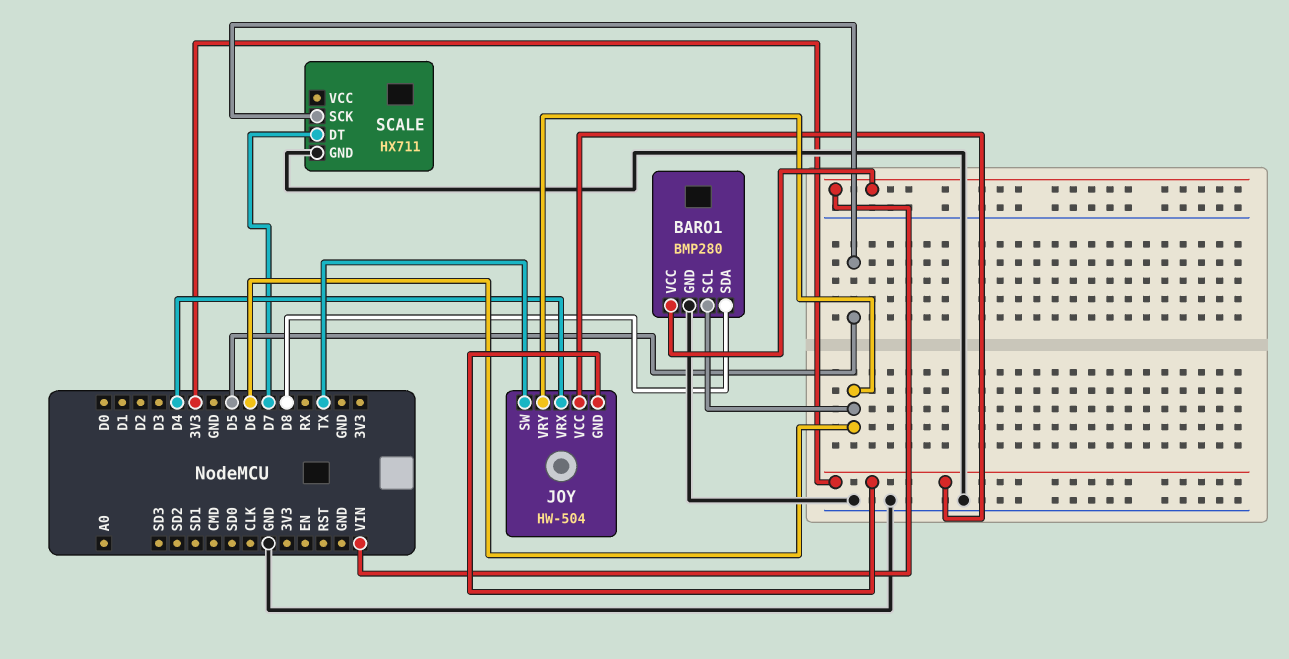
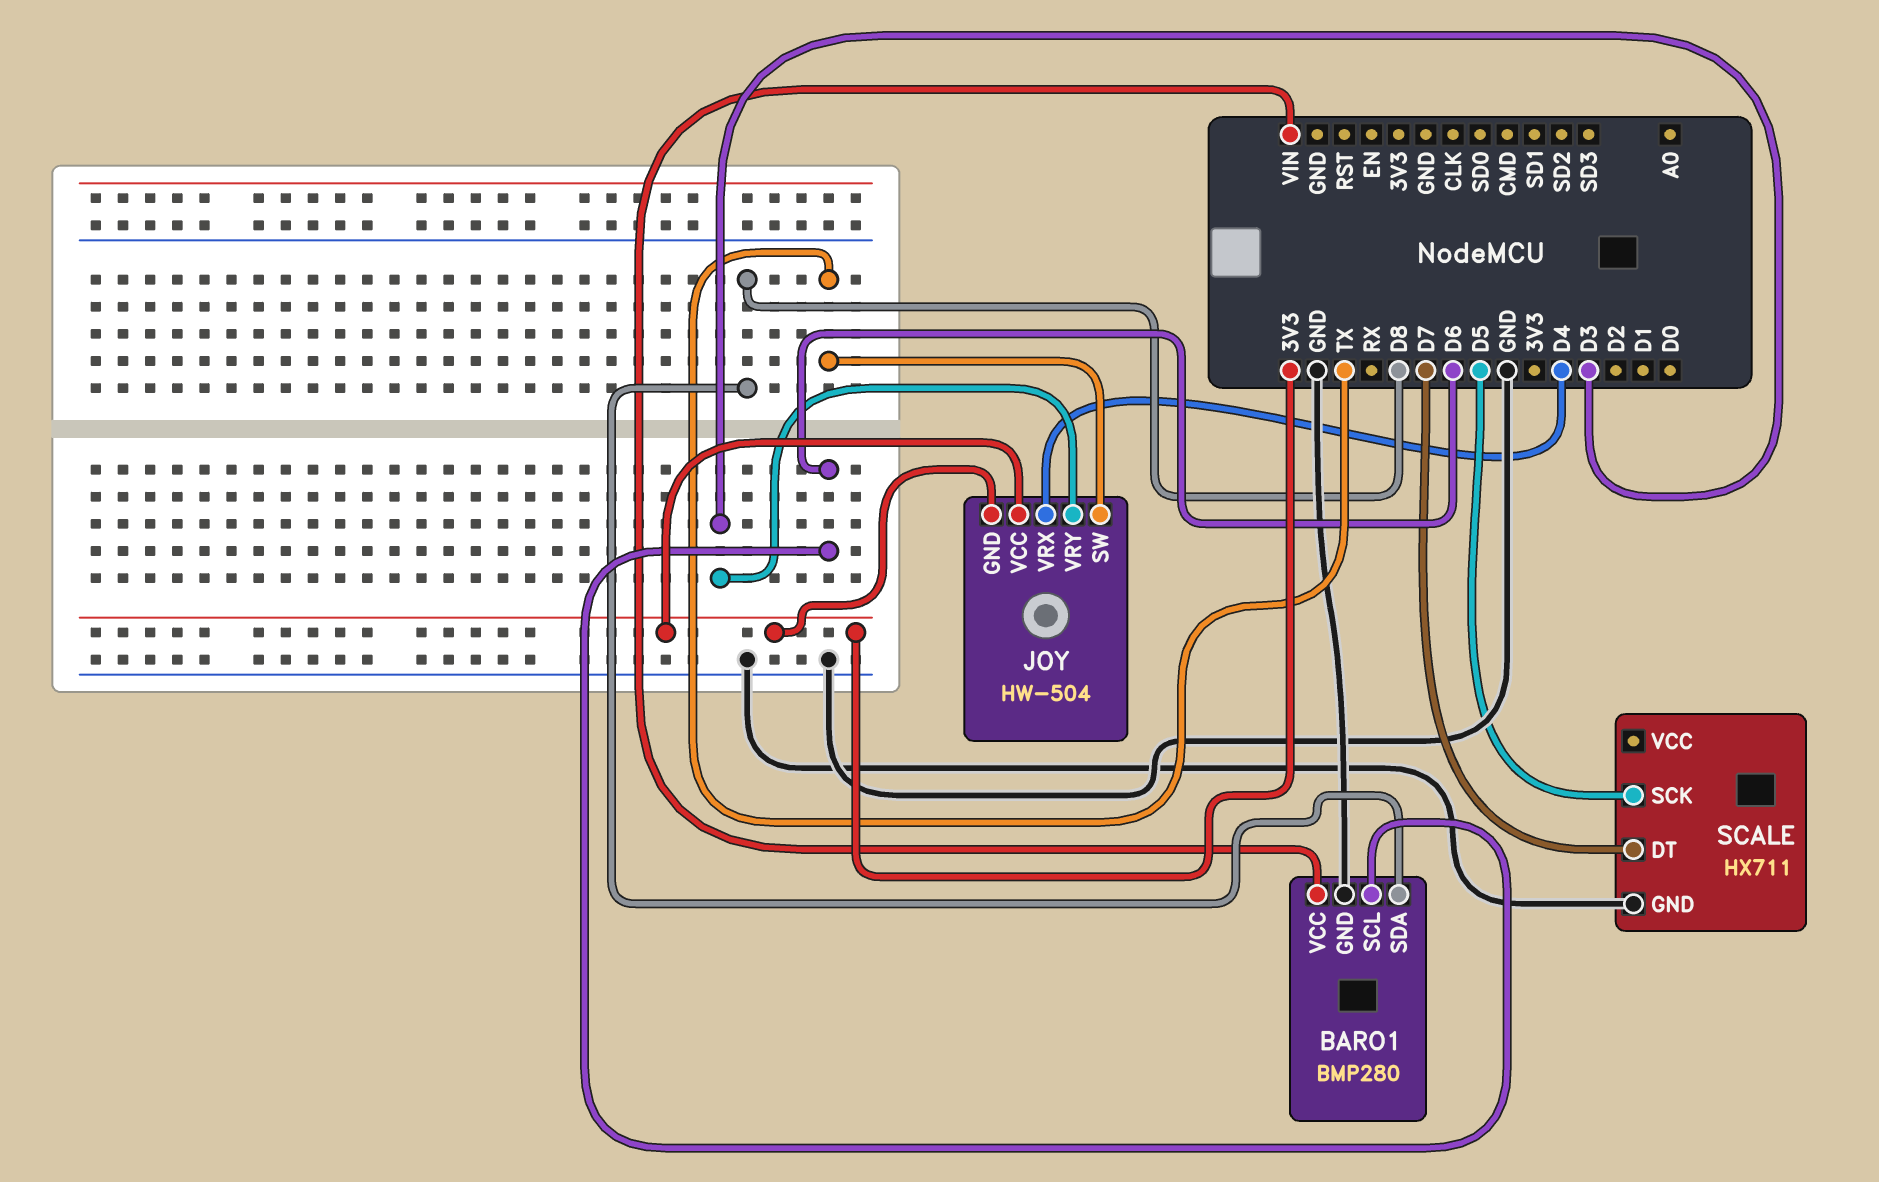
JOY pin VRY: D6 -> D3

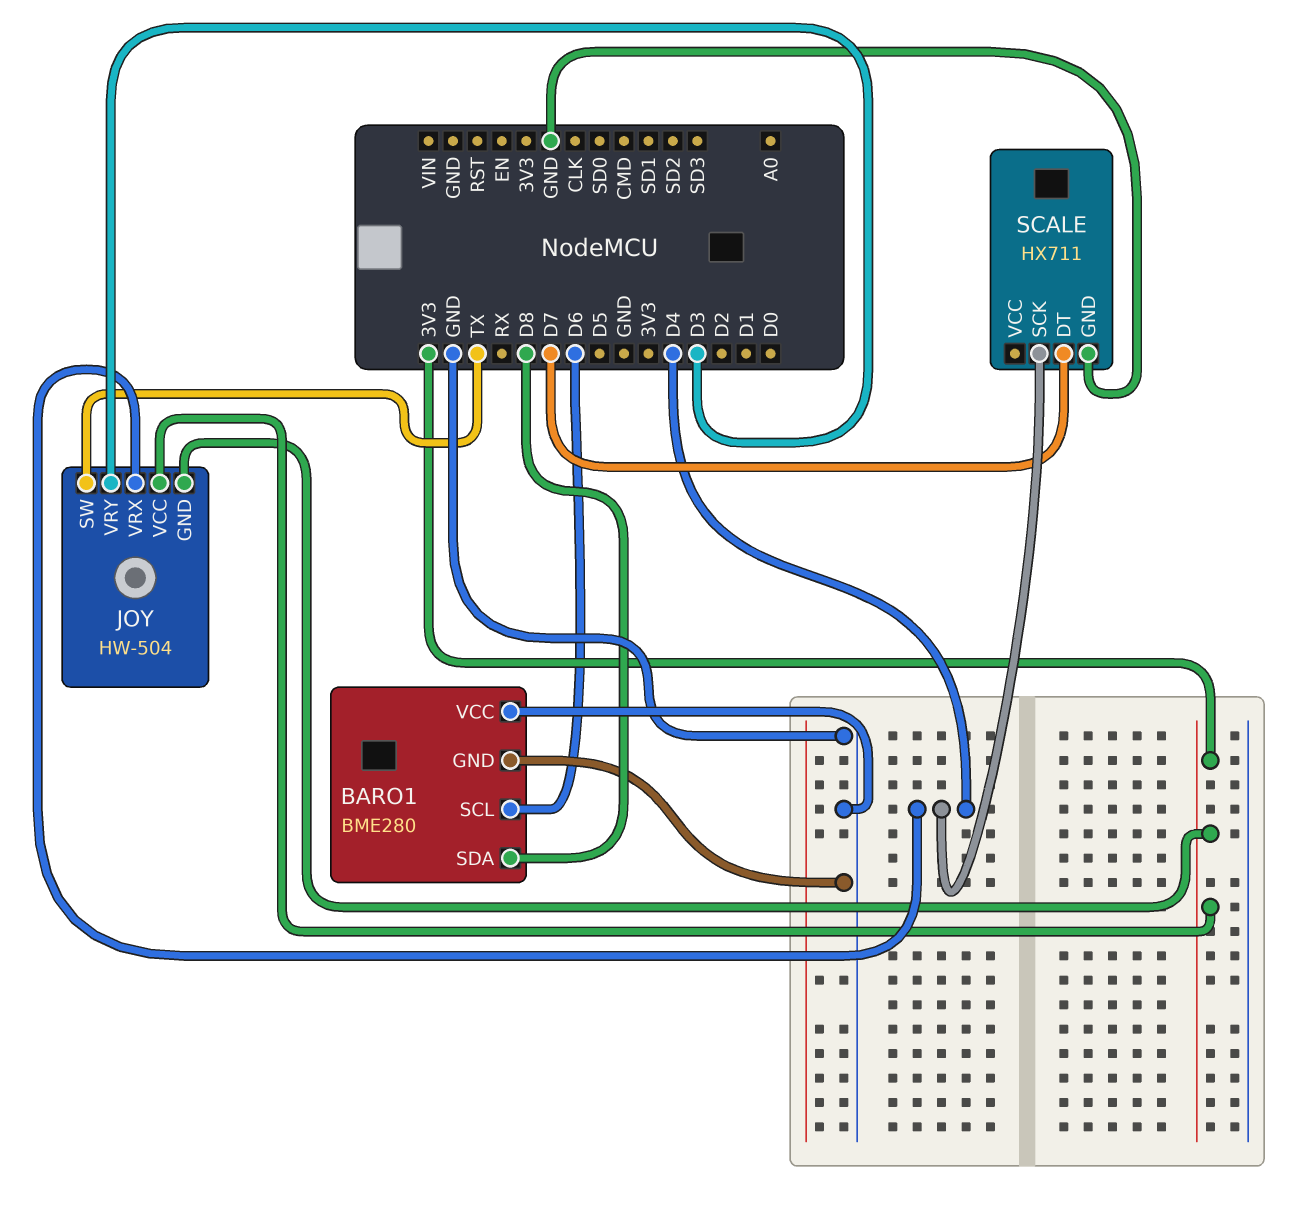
BARO1: BMP280 -> BME280
BARO1 pin VCC: VIN -> GND
SCALE pin SCK: D5 -> D4

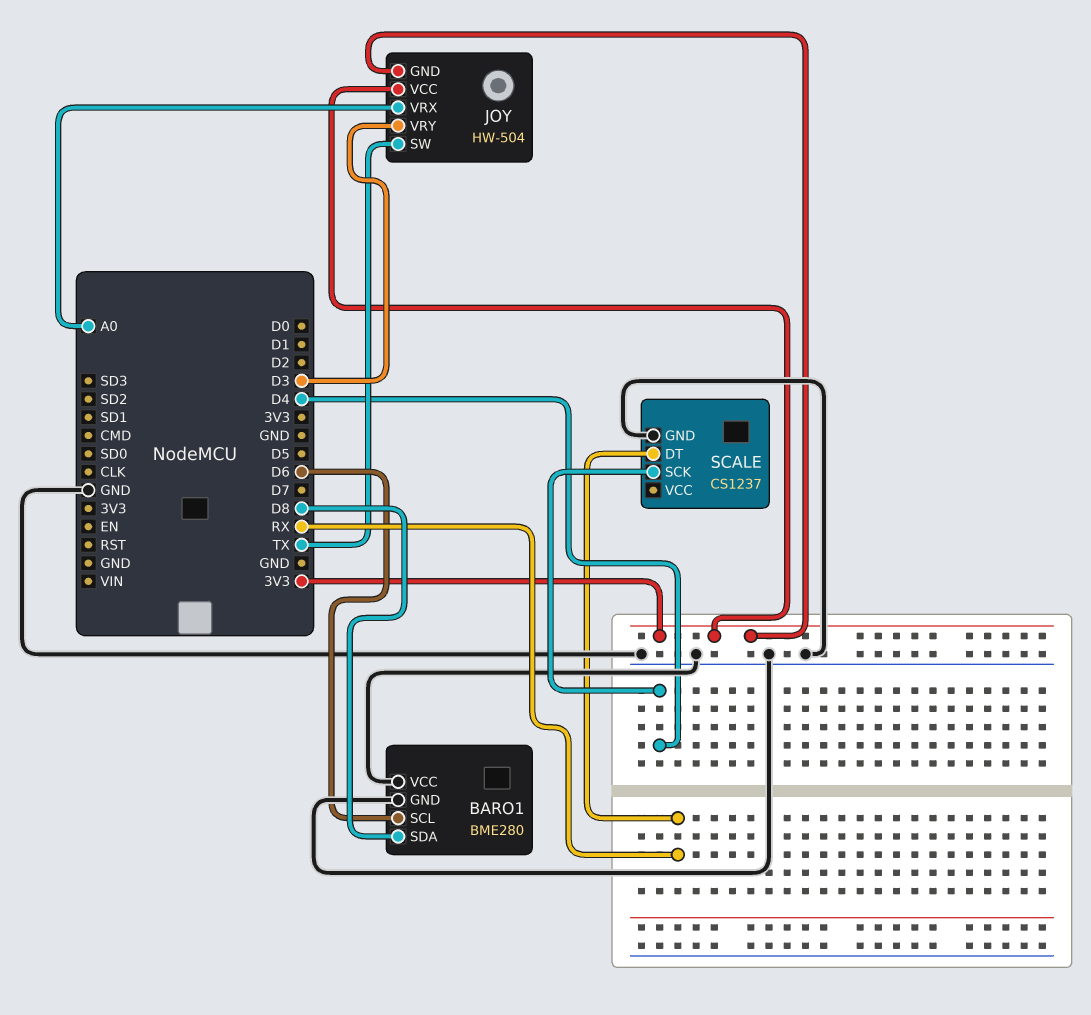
JOY pin VRX: D4 -> A0
SCALE: HX711 -> CS1237
SCALE pin DT: D7 -> RX

